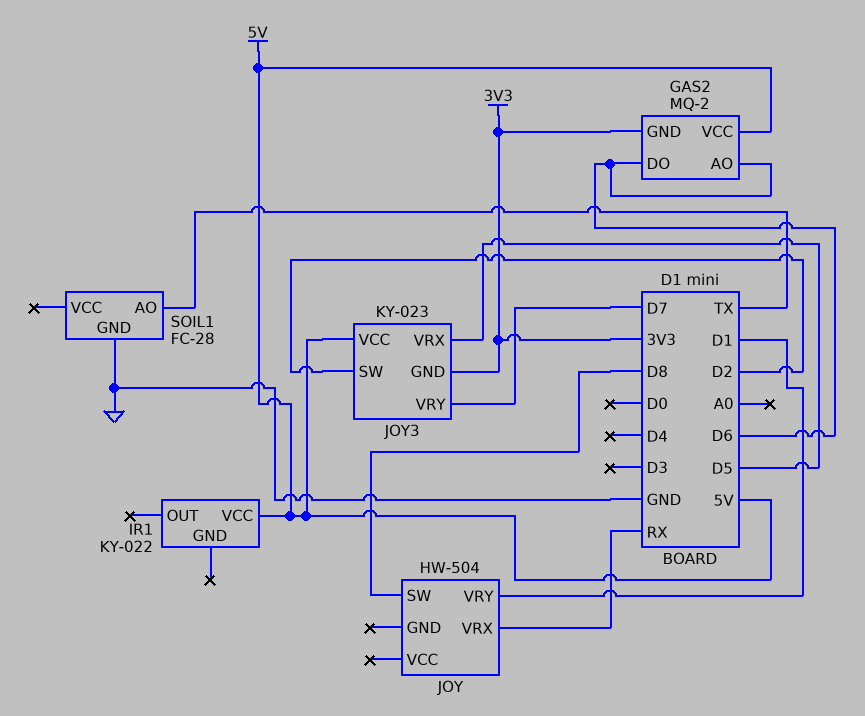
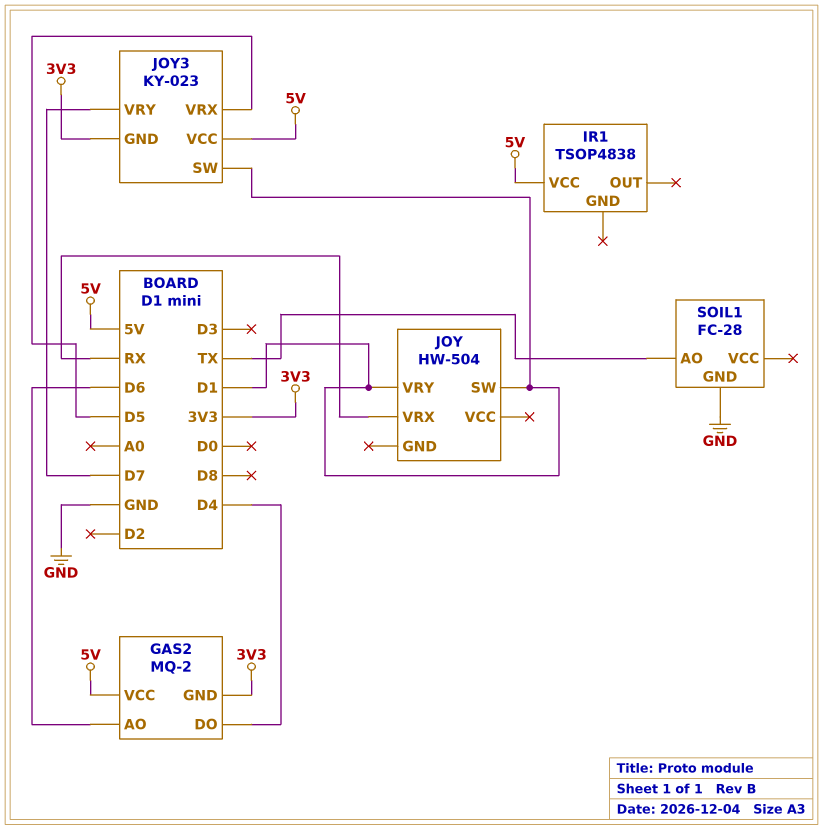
GAS2 pin DO: D6 -> D4
IR1: KY-022 -> TSOP4838
JOY pin SW: D8 -> D1
JOY3 pin SW: D2 -> D1

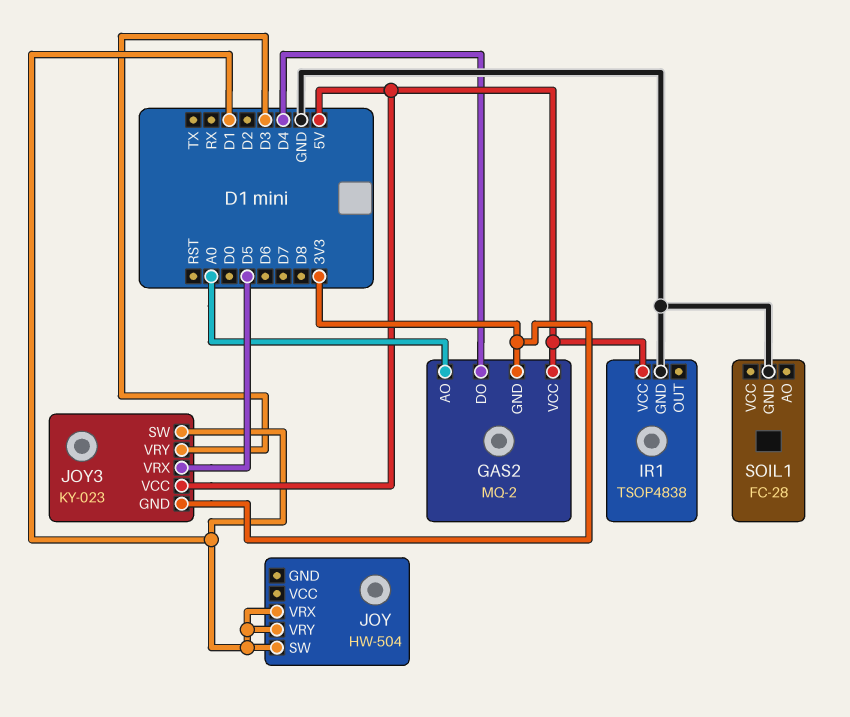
GAS2 pin AO: D6 -> A0
IR1 pin GND: none -> GND
JOY pin VRX: RX -> D1
JOY3 pin VRY: D7 -> D3
SOIL1 pin AO: TX -> none

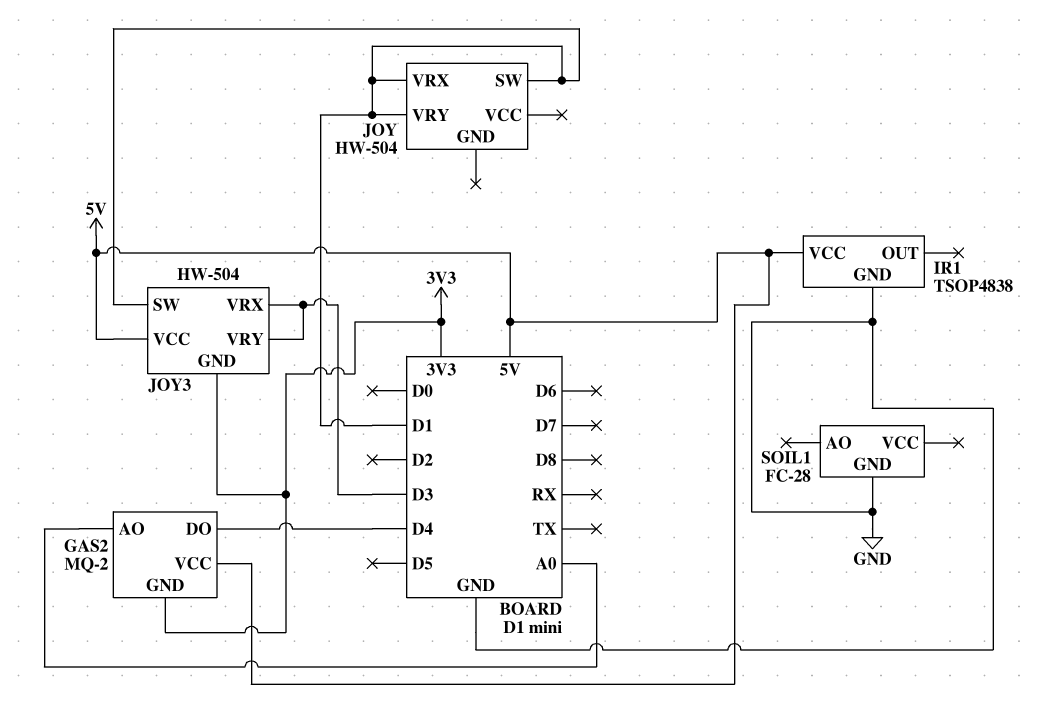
JOY3: KY-023 -> HW-504
JOY3 pin VRX: D5 -> D3

